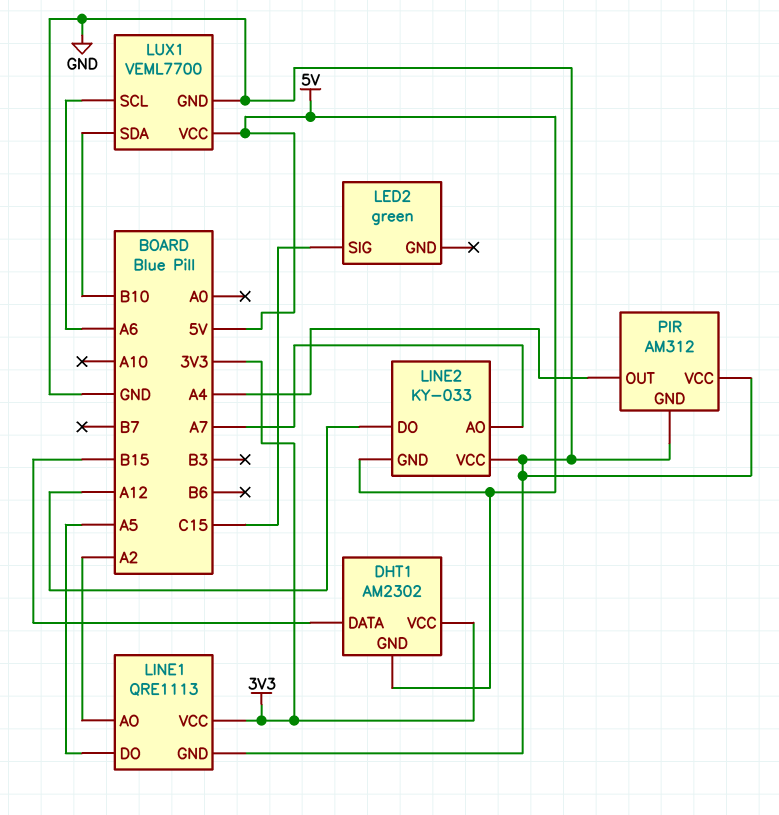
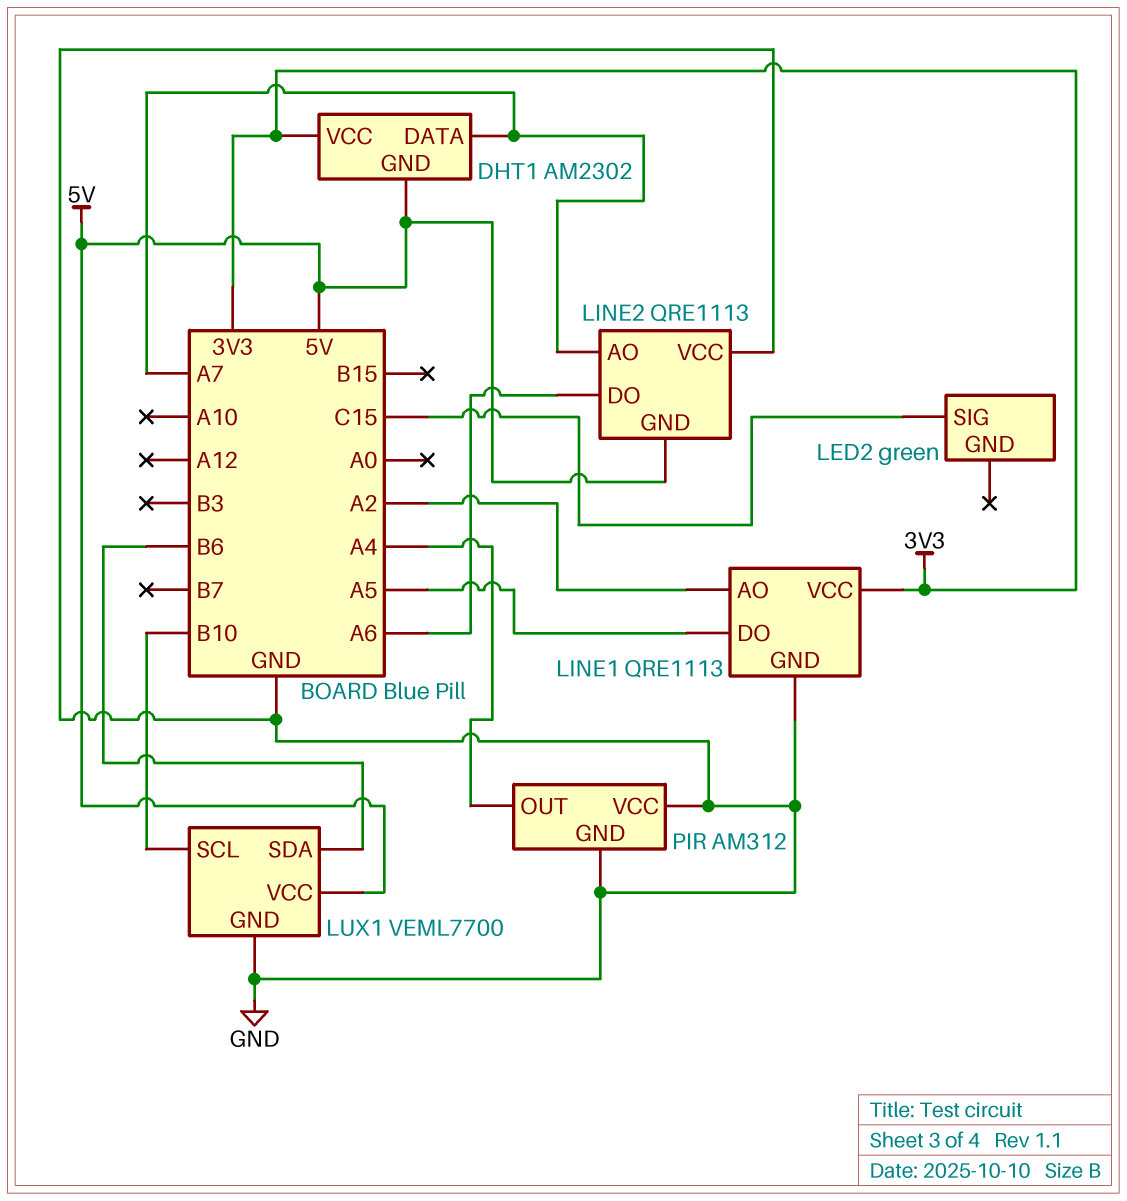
DHT1 pin DATA: B15 -> A7
LINE2: KY-033 -> QRE1113
LINE2 pin DO: A12 -> A6
LUX1 pin SCL: A6 -> B10
LUX1 pin SDA: B10 -> B6

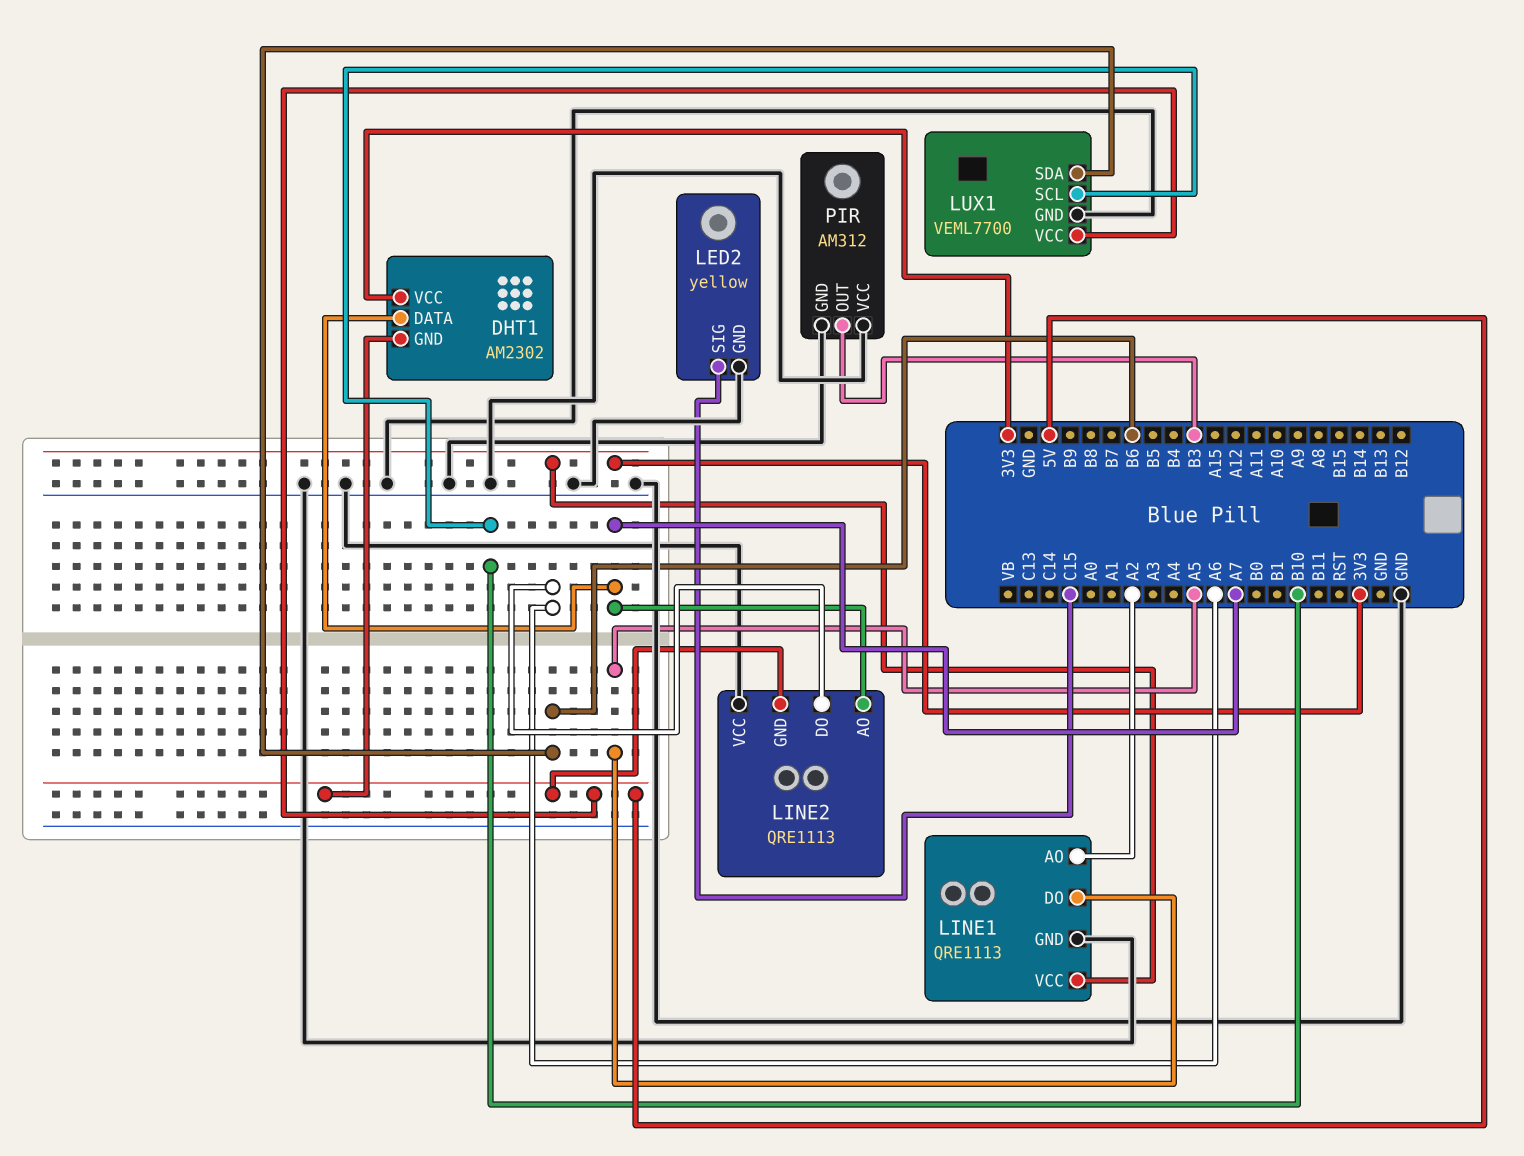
LED2: green -> yellow
LED2 pin GND: none -> GND
PIR pin OUT: A4 -> B3

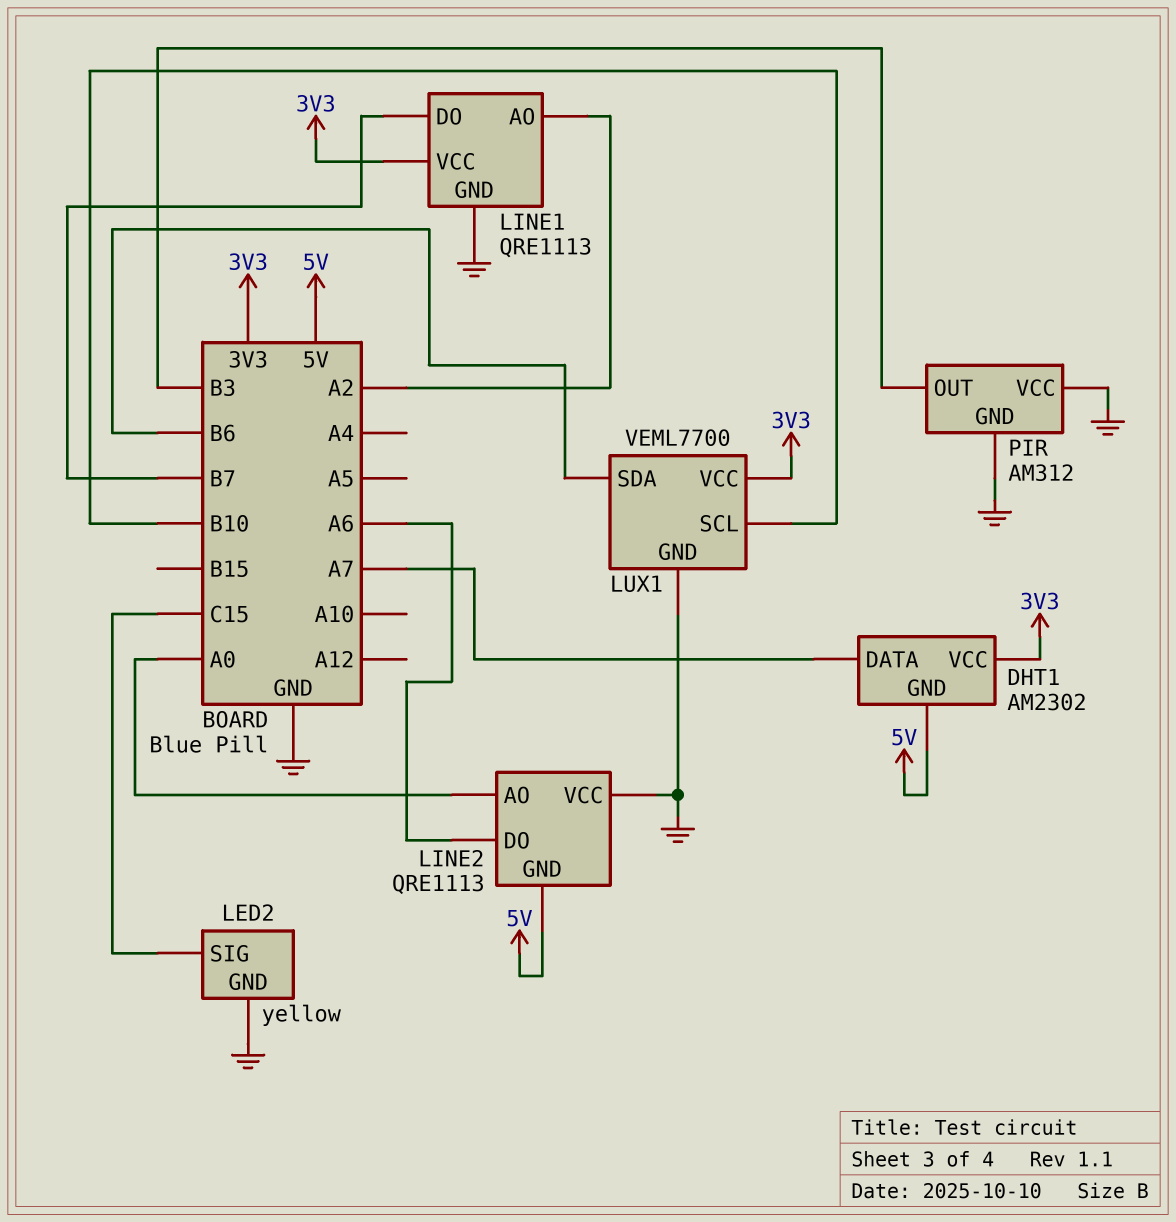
LINE1 pin DO: A5 -> B7
LINE2 pin AO: A7 -> A0
LUX1 pin VCC: 5V -> 3V3

